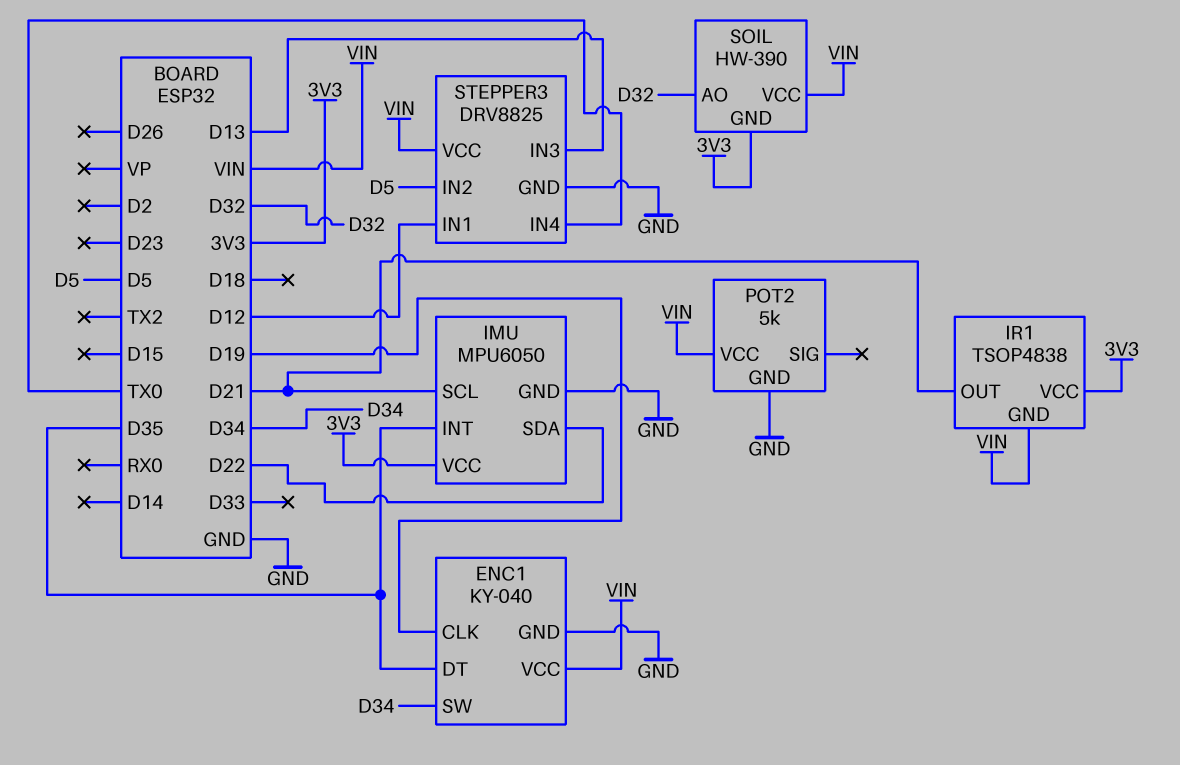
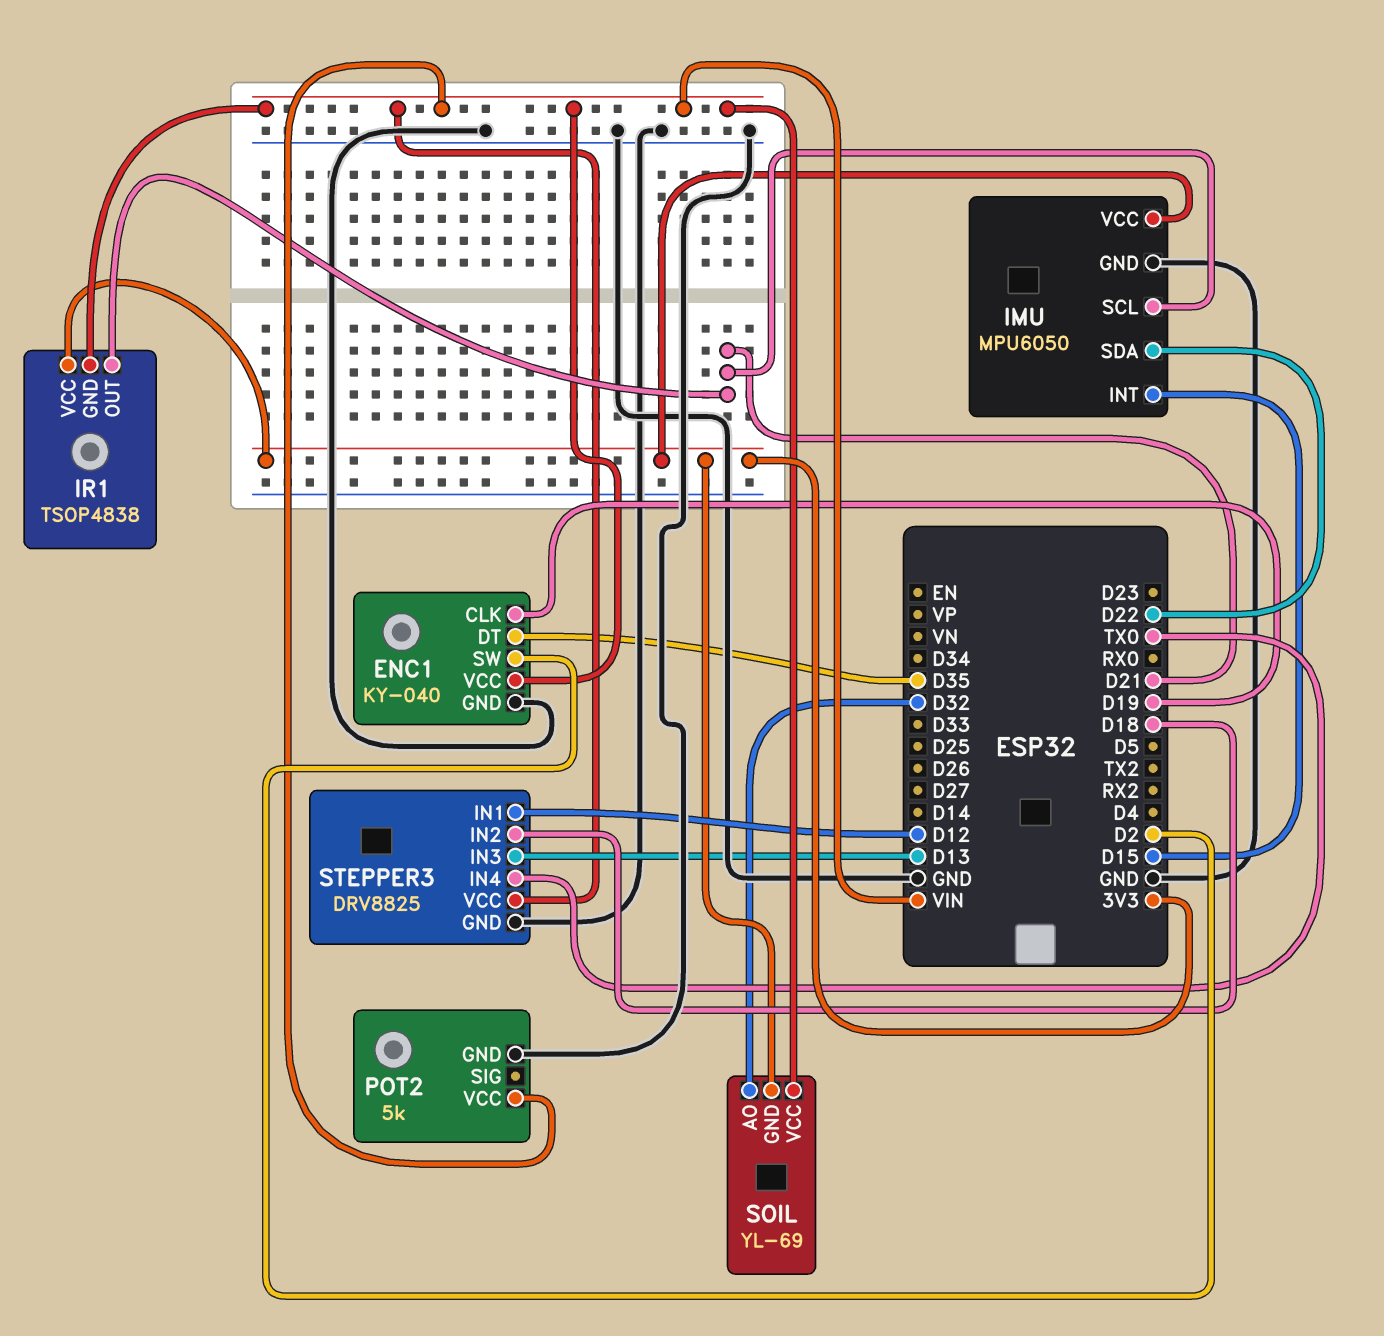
ENC1 pin SW: D34 -> D2
IMU pin INT: D35 -> D15
SOIL: HW-390 -> YL-69
STEPPER3 pin IN2: D5 -> D18

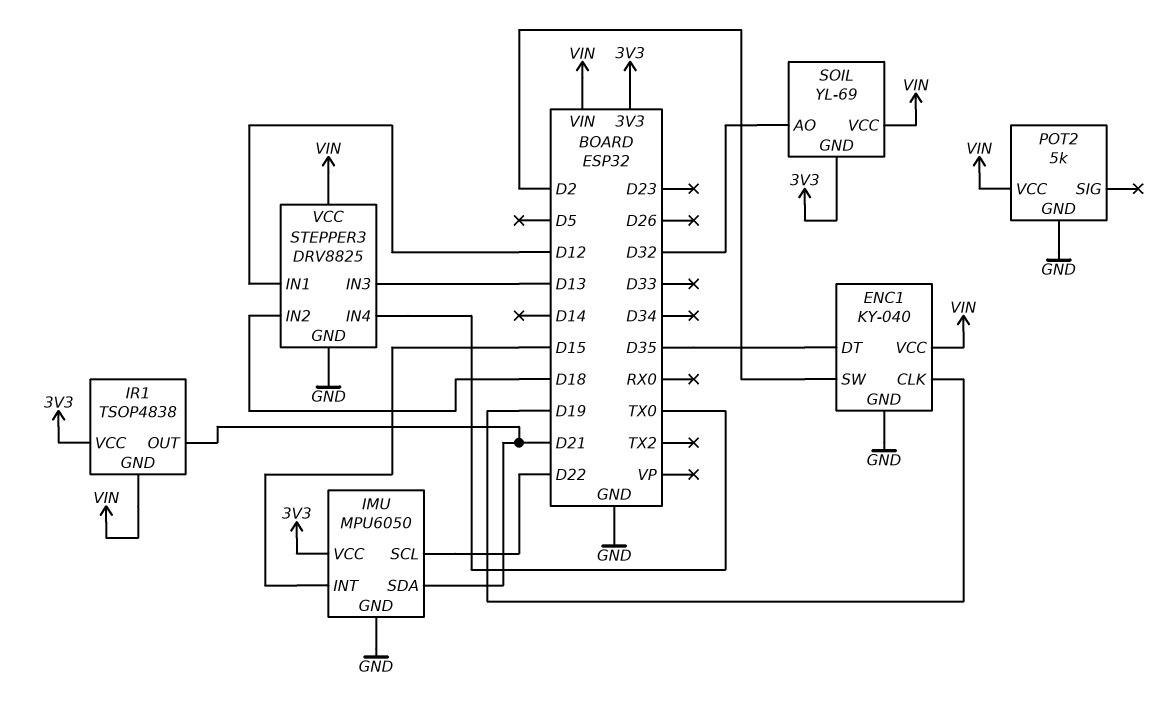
IMU pin SCL: D21 -> D22
IMU pin SDA: D22 -> D21

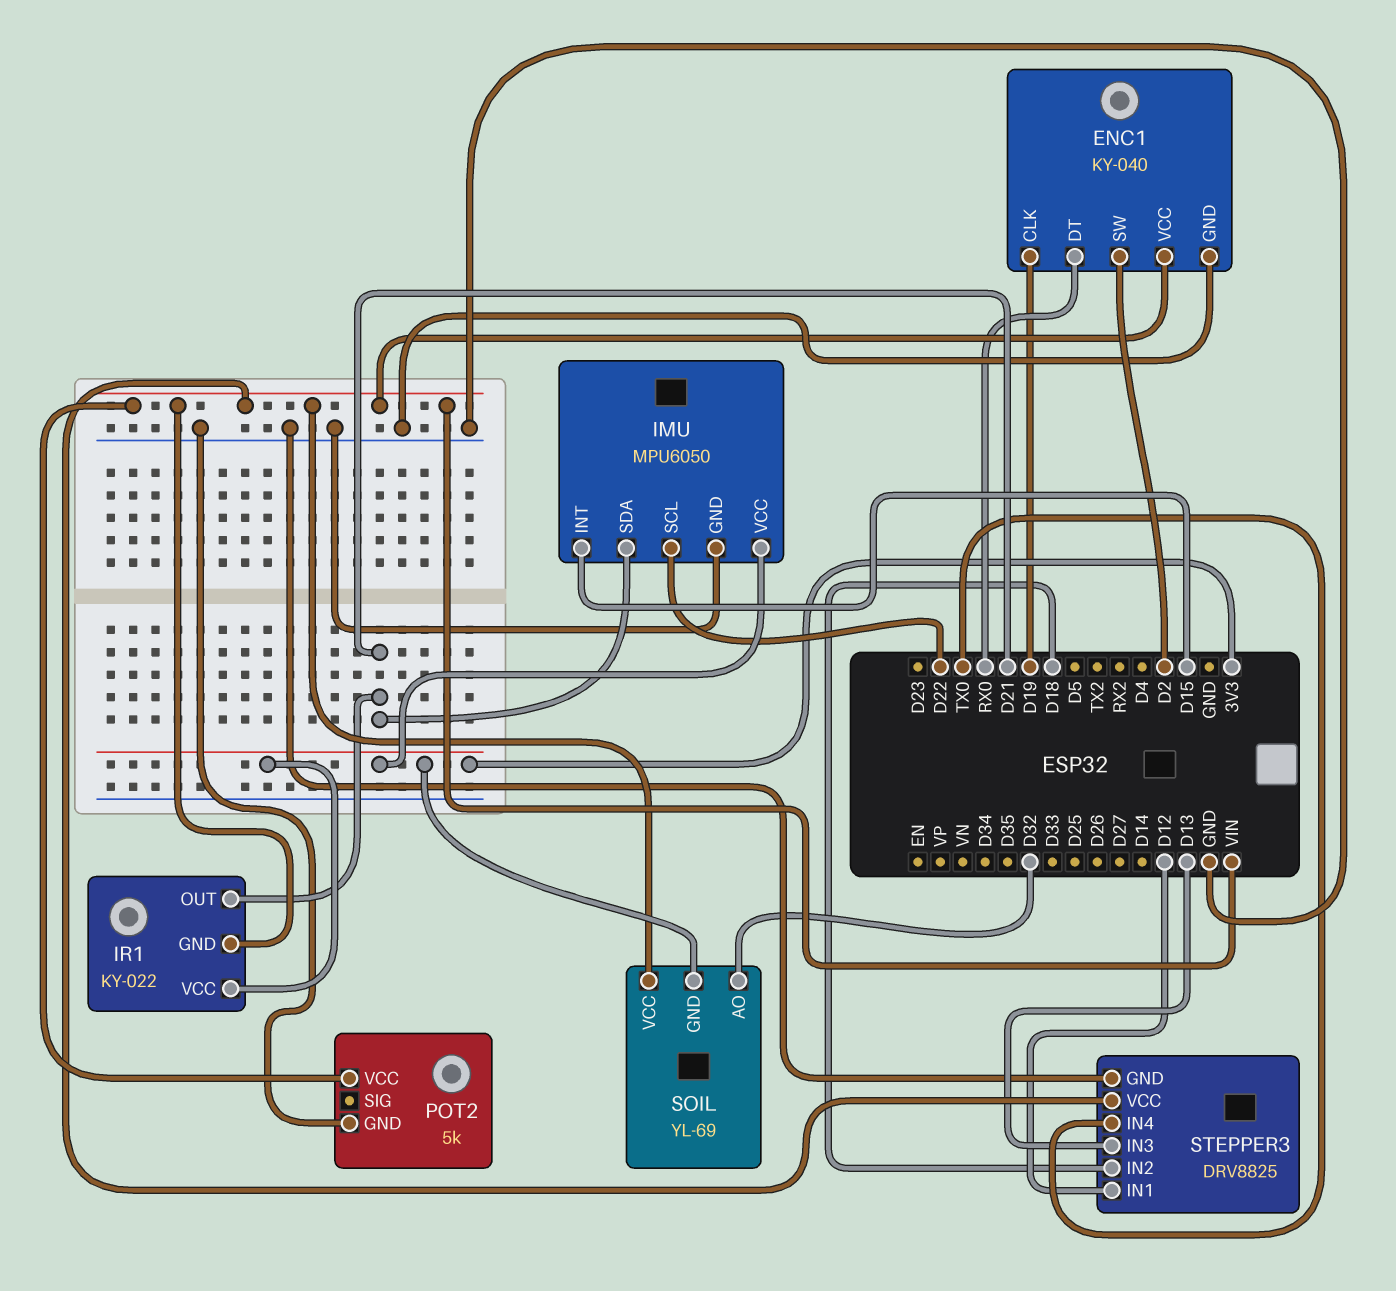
ENC1 pin DT: D35 -> RX0
IR1: TSOP4838 -> KY-022

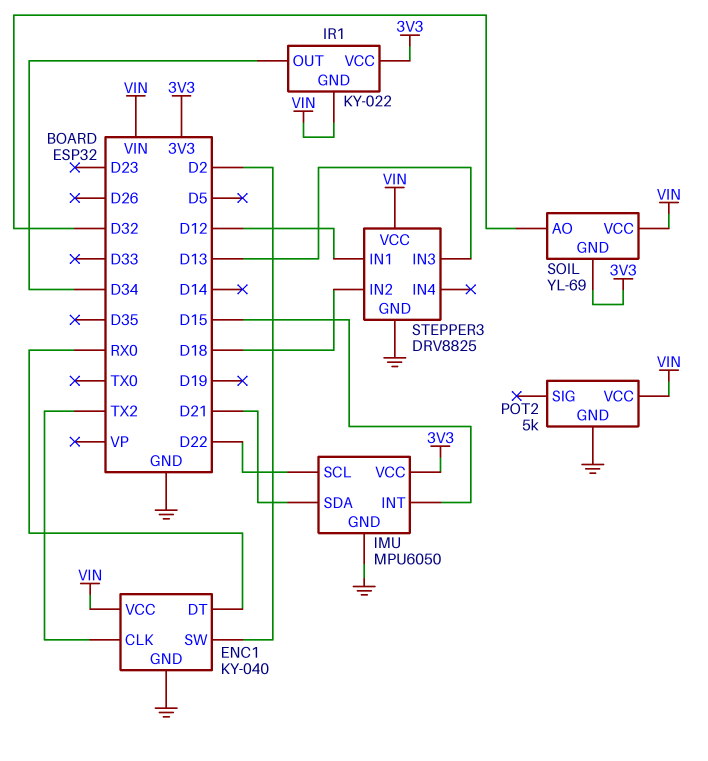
ENC1 pin CLK: D19 -> TX2
IR1 pin OUT: D21 -> D34
STEPPER3 pin IN4: TX0 -> none

